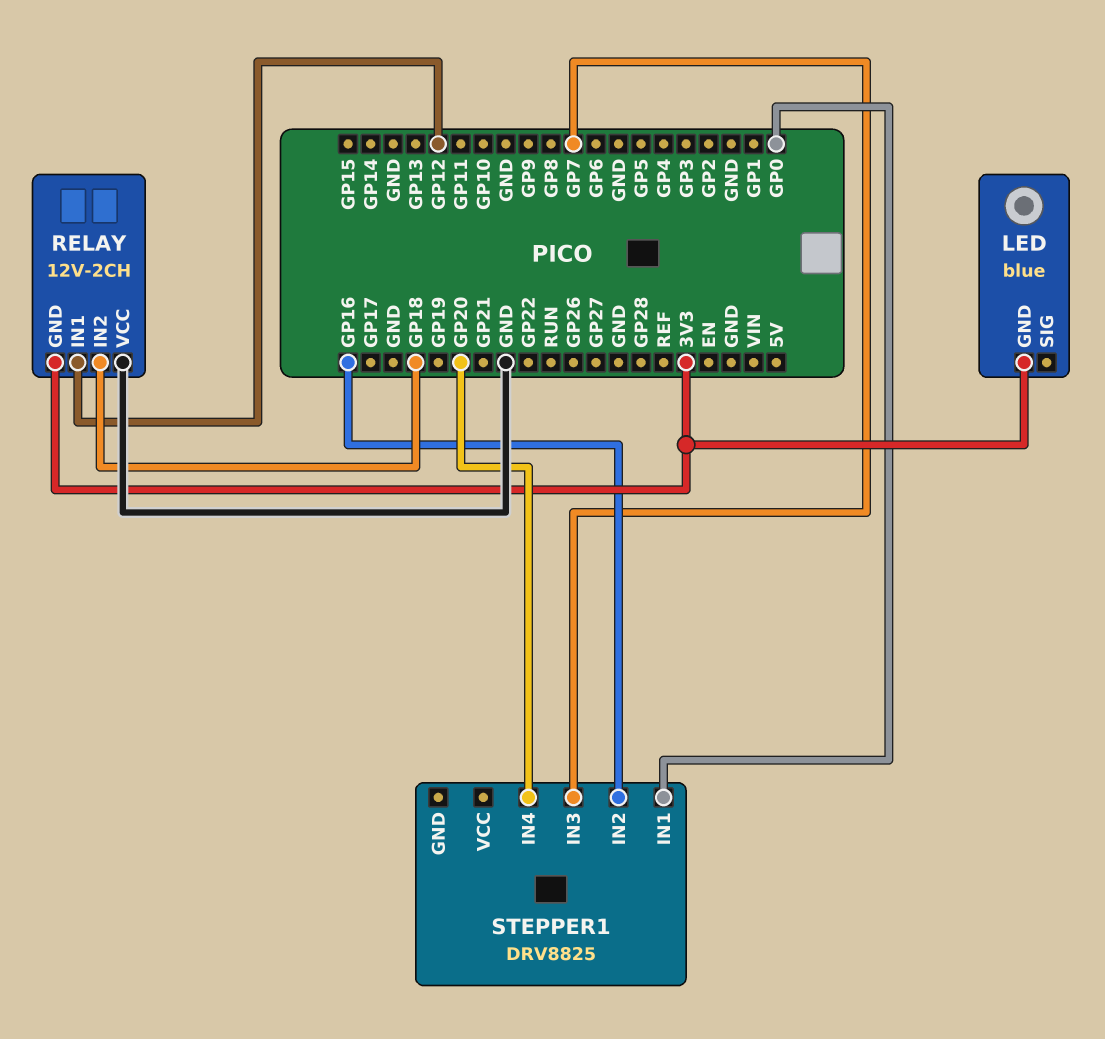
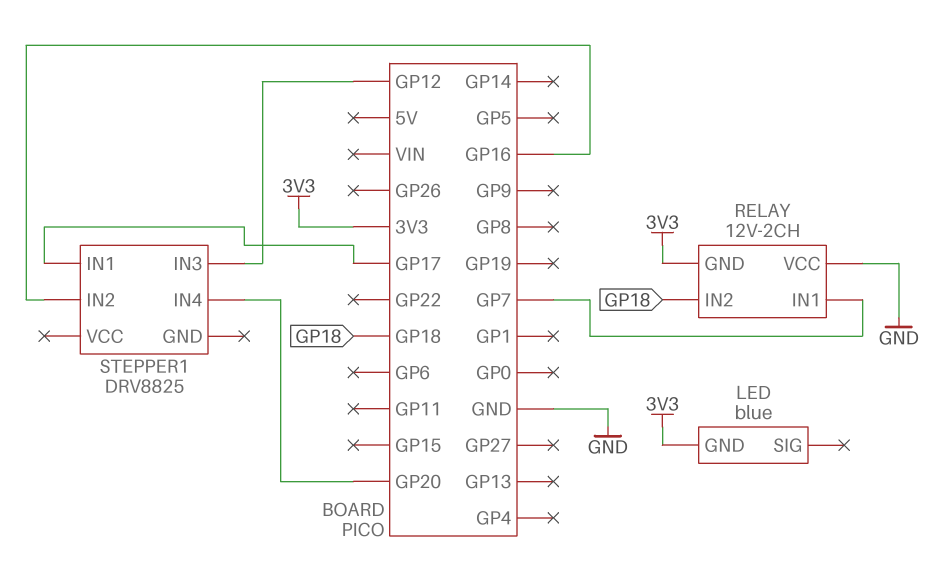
RELAY pin IN1: GP12 -> GP7
STEPPER1 pin IN1: GP0 -> GP17
STEPPER1 pin IN3: GP7 -> GP12

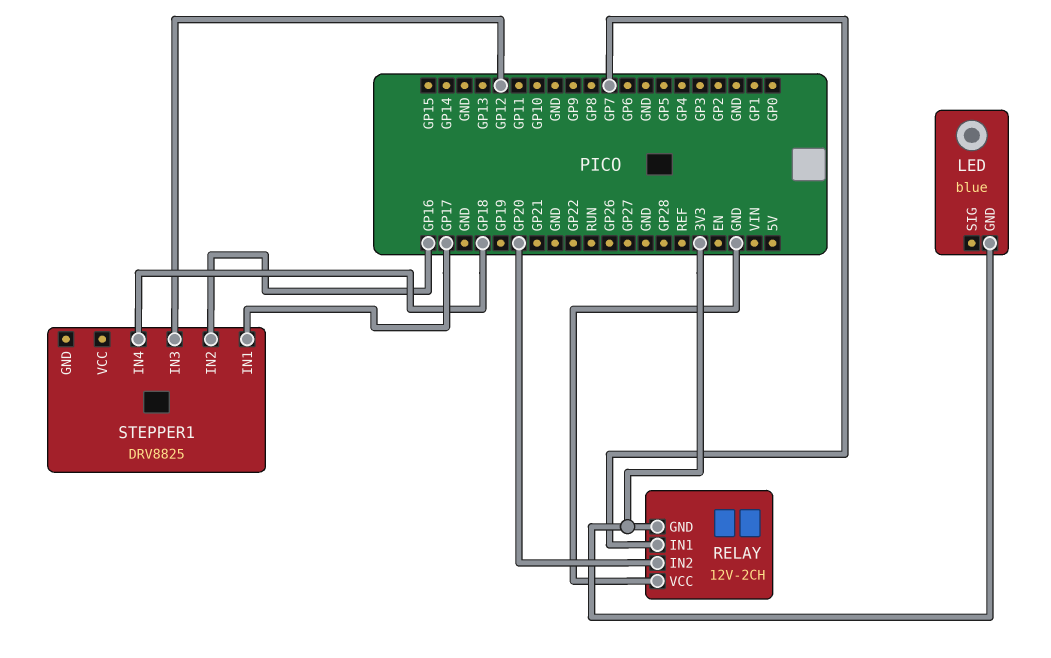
RELAY pin IN2: GP18 -> GP20
STEPPER1 pin IN4: GP20 -> GP18

